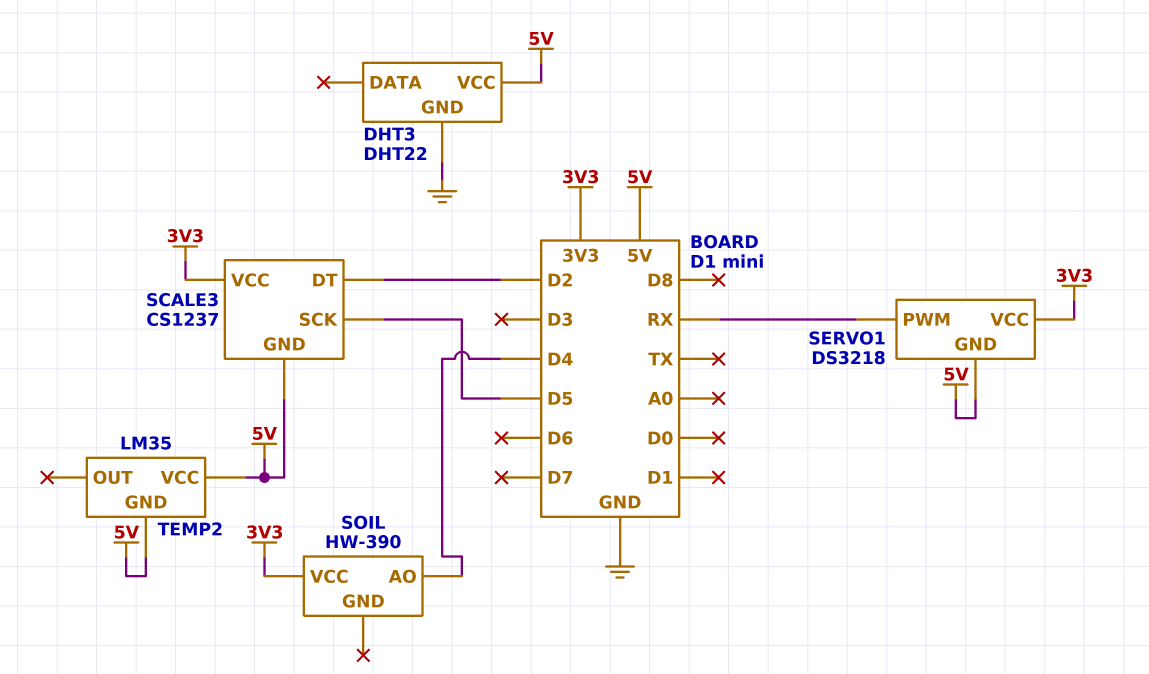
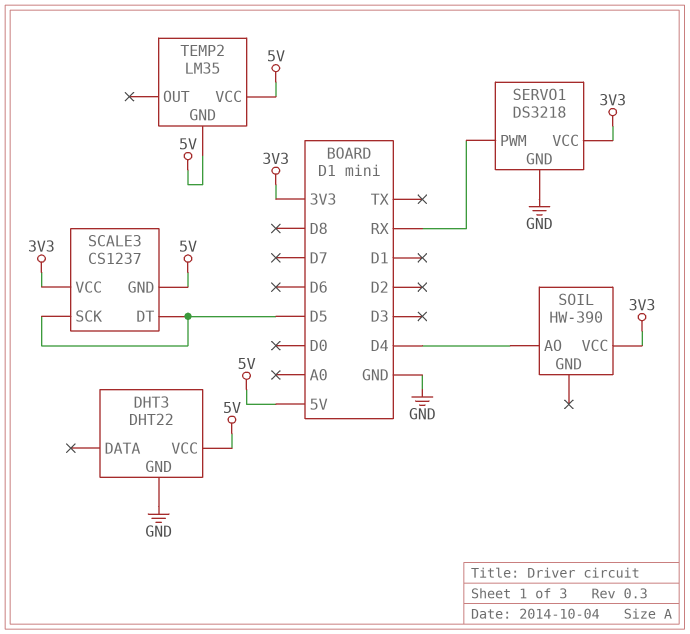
SCALE3 pin DT: D2 -> D5
SERVO1 pin GND: 5V -> GND

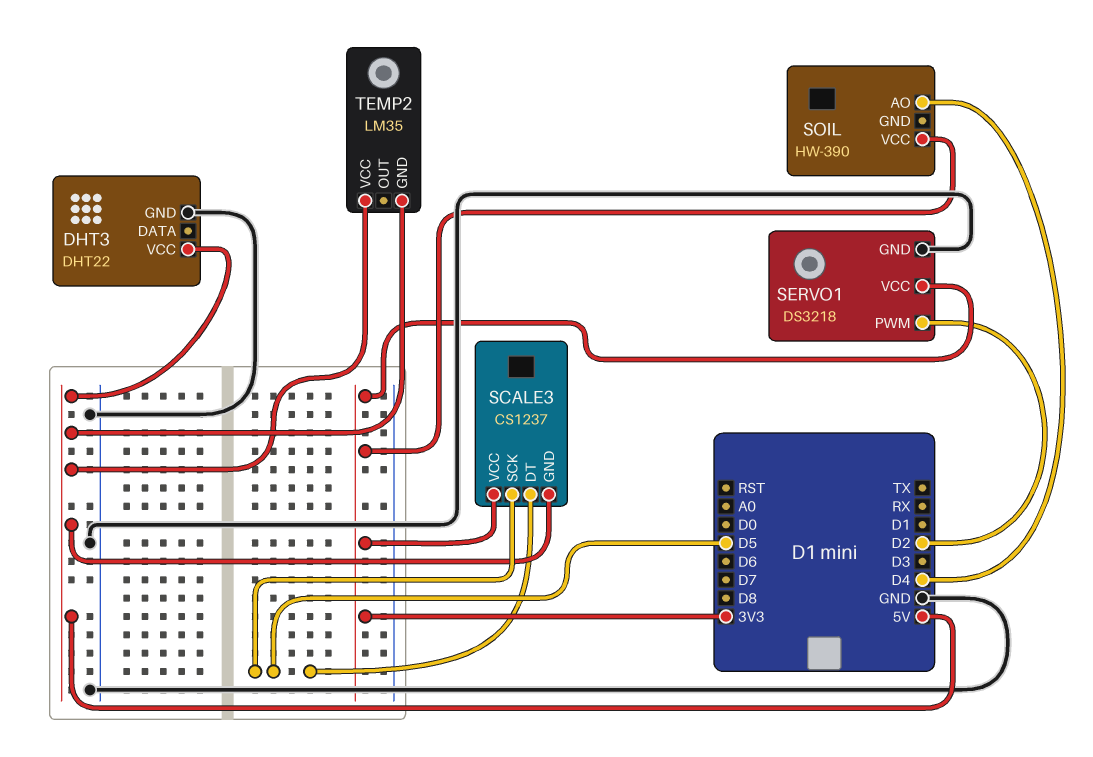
SERVO1 pin PWM: RX -> D2

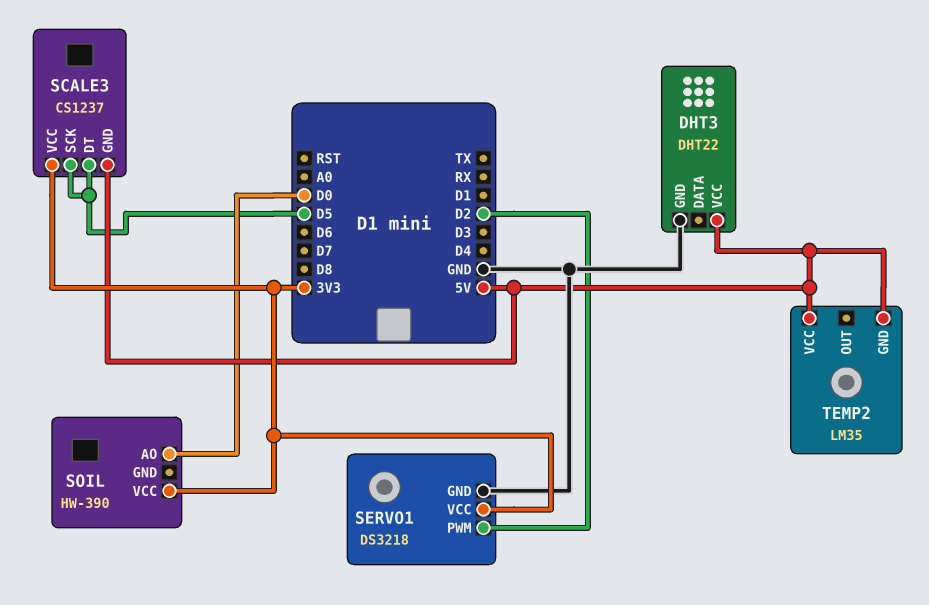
SOIL pin AO: D4 -> D0

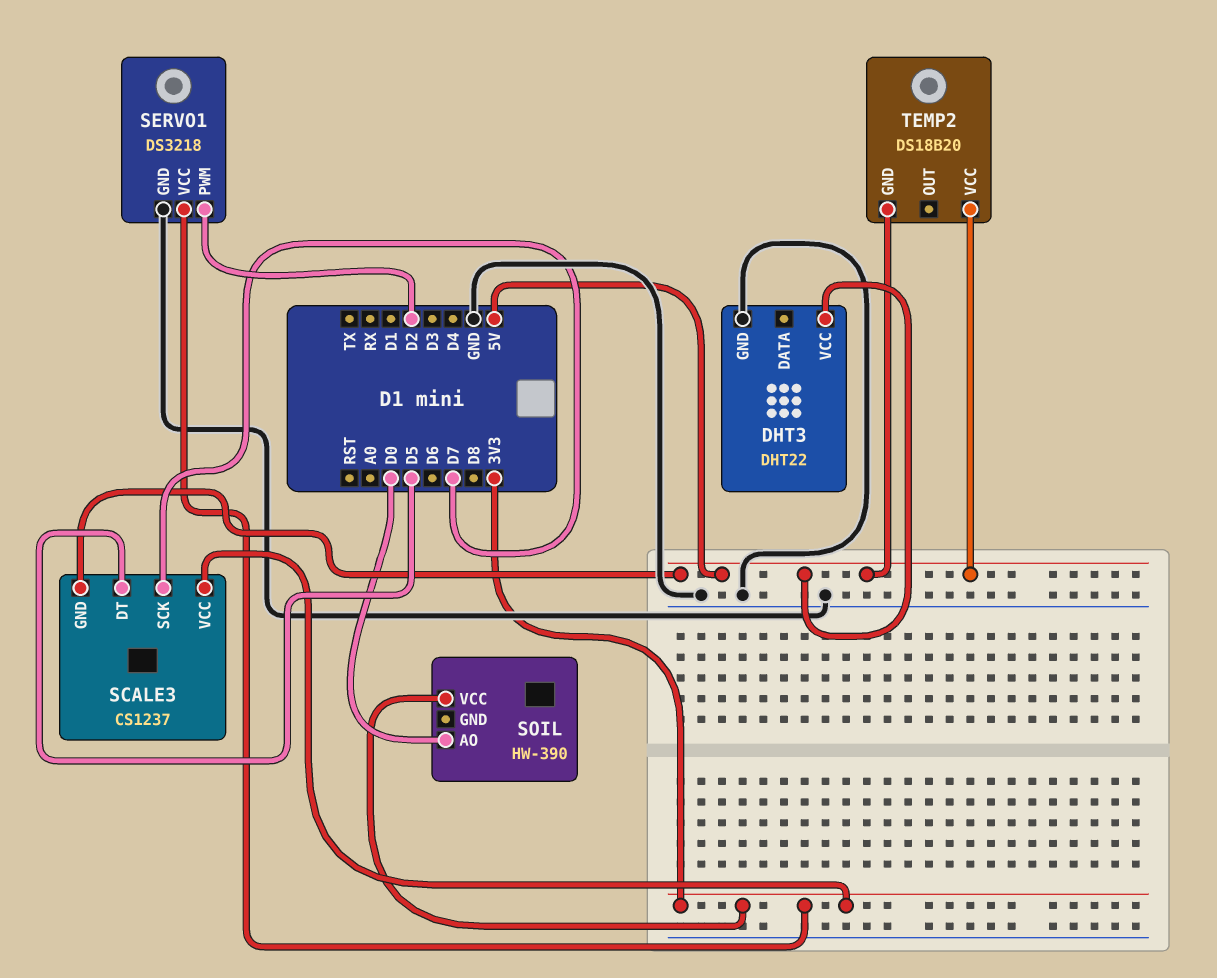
SCALE3 pin SCK: D5 -> D7
TEMP2: LM35 -> DS18B20

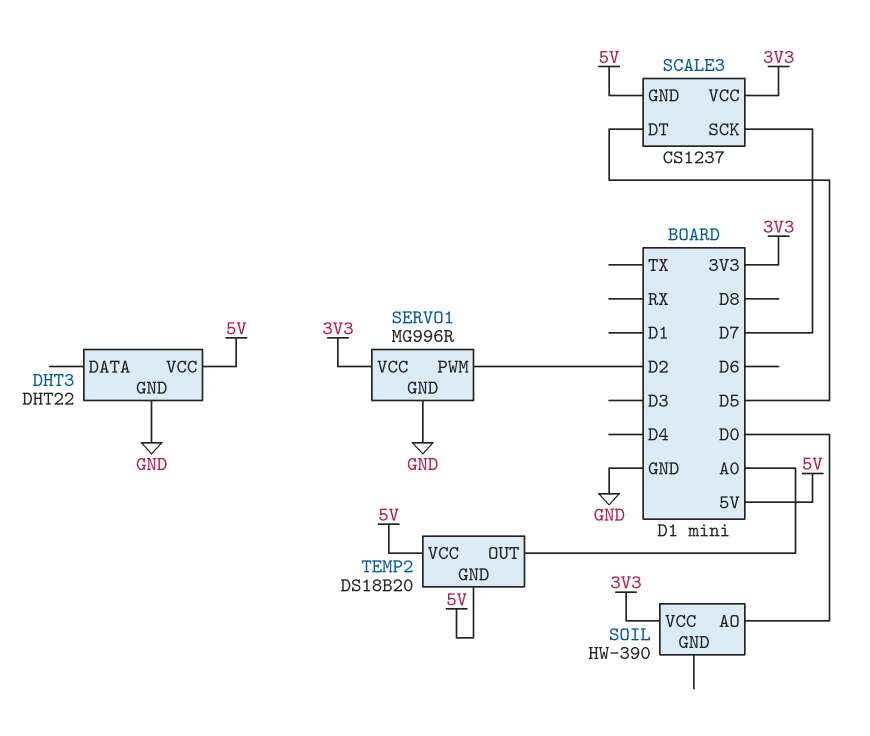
SERVO1: DS3218 -> MG996R
TEMP2 pin OUT: none -> A0

